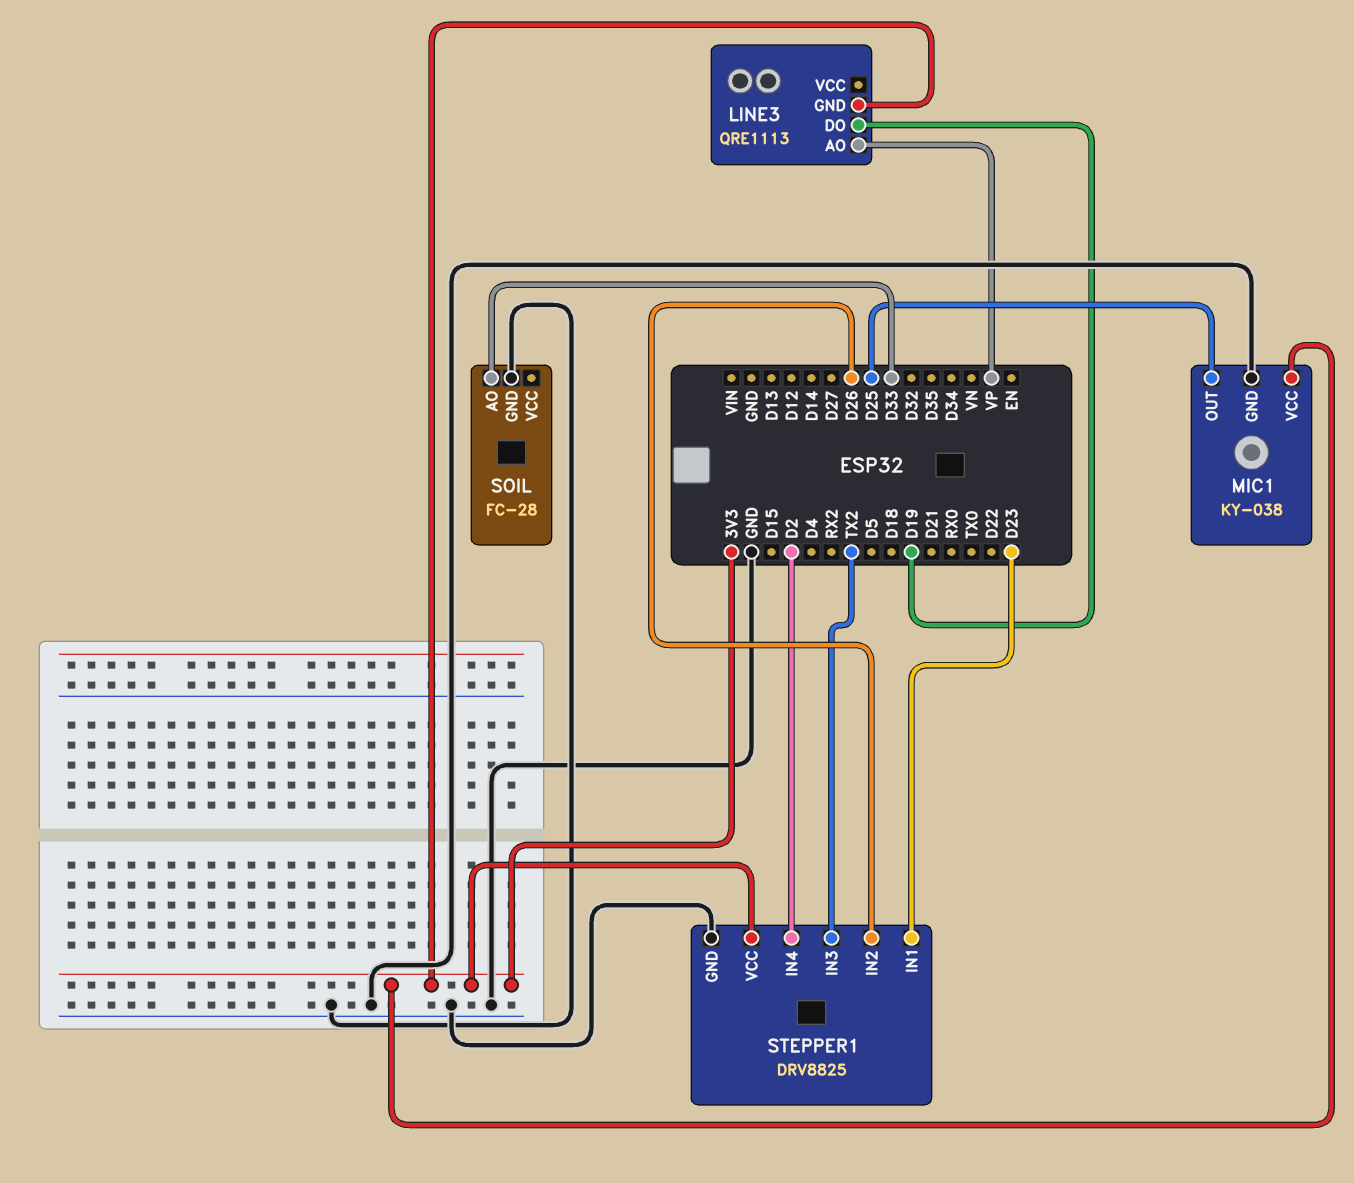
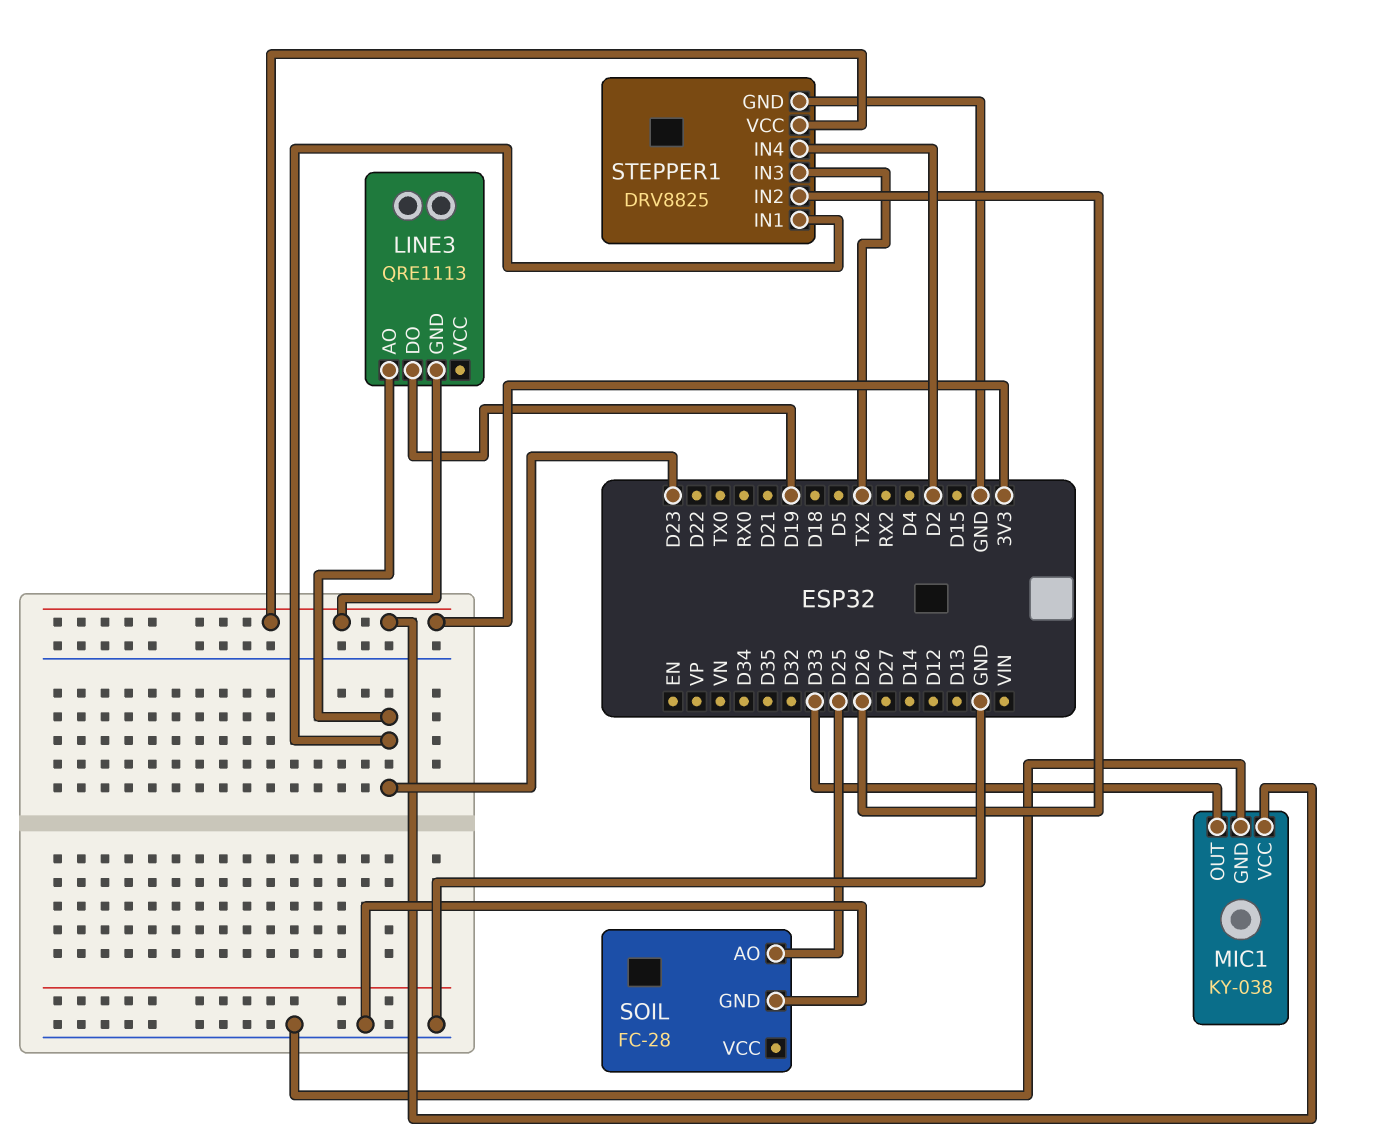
LINE3 pin AO: VP -> D23
MIC1 pin OUT: D25 -> D33
SOIL pin AO: D33 -> D25

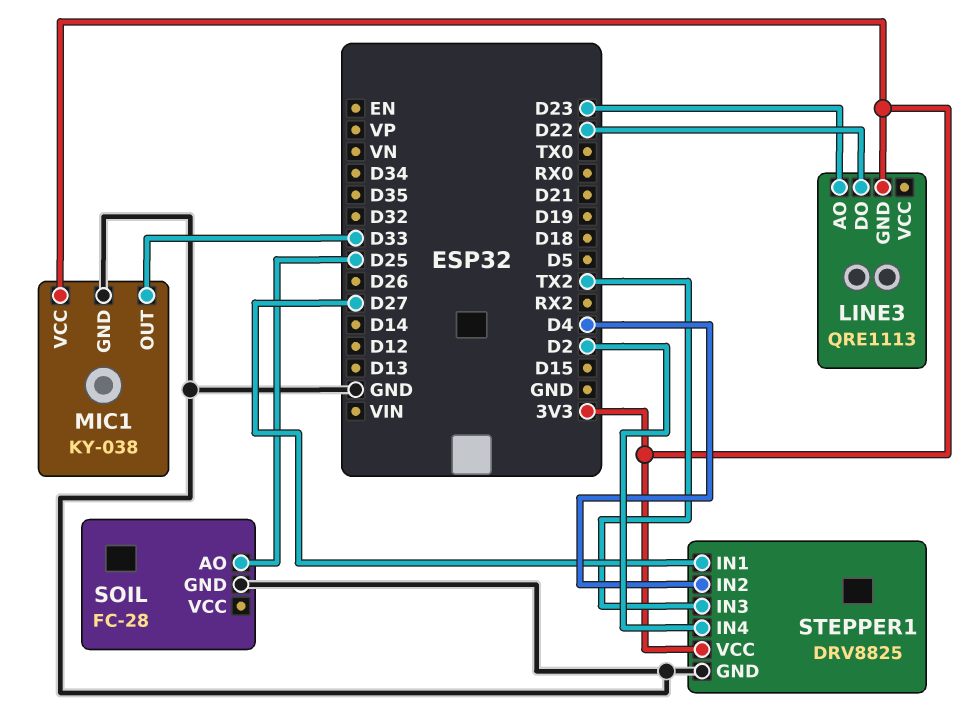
LINE3 pin DO: D19 -> D22
STEPPER1 pin IN1: D23 -> D27
STEPPER1 pin IN2: D26 -> D4

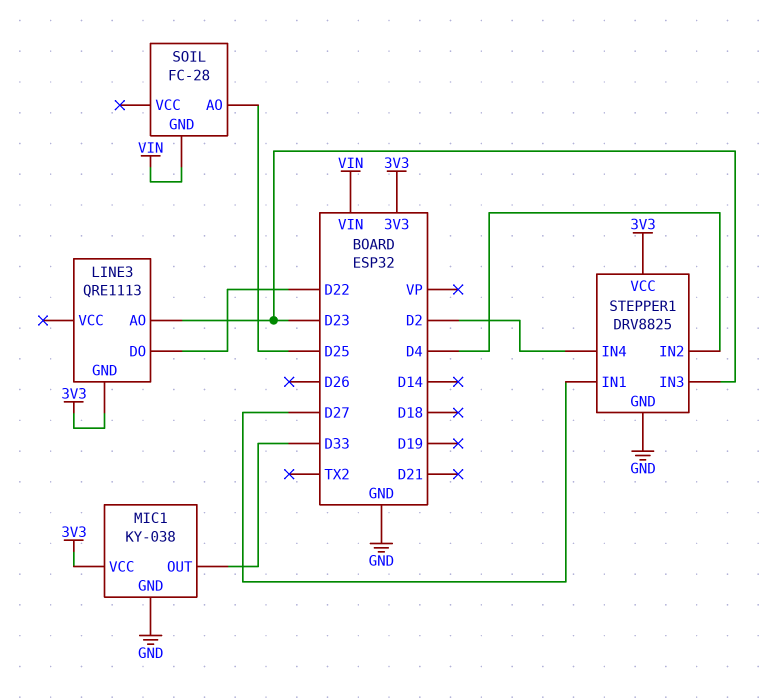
SOIL pin GND: GND -> VIN
STEPPER1 pin IN3: TX2 -> D23

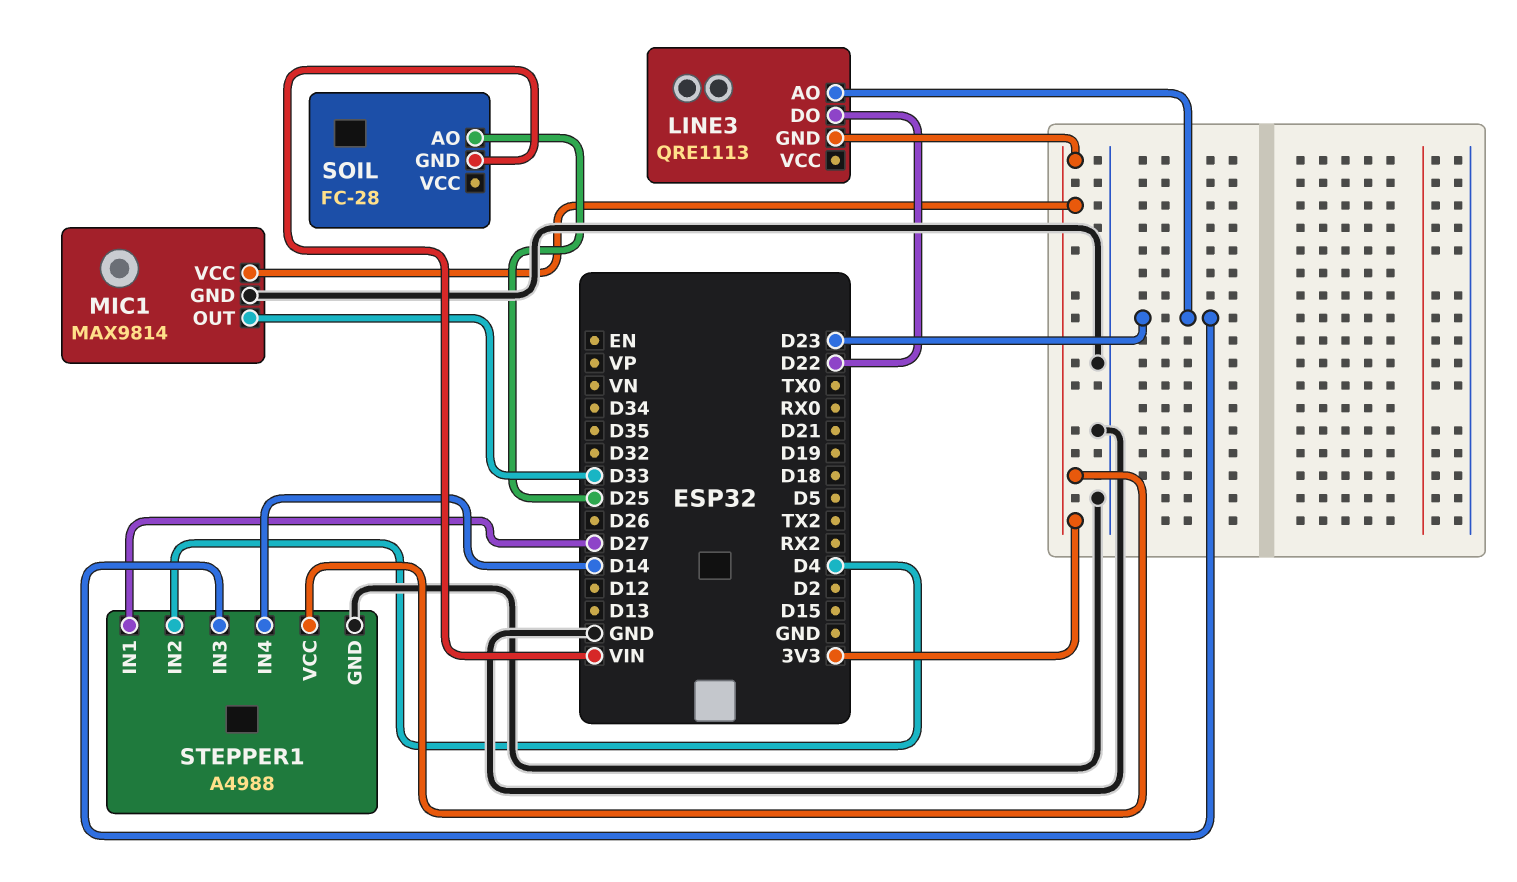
MIC1: KY-038 -> MAX9814
STEPPER1: DRV8825 -> A4988
STEPPER1 pin IN4: D2 -> D14

